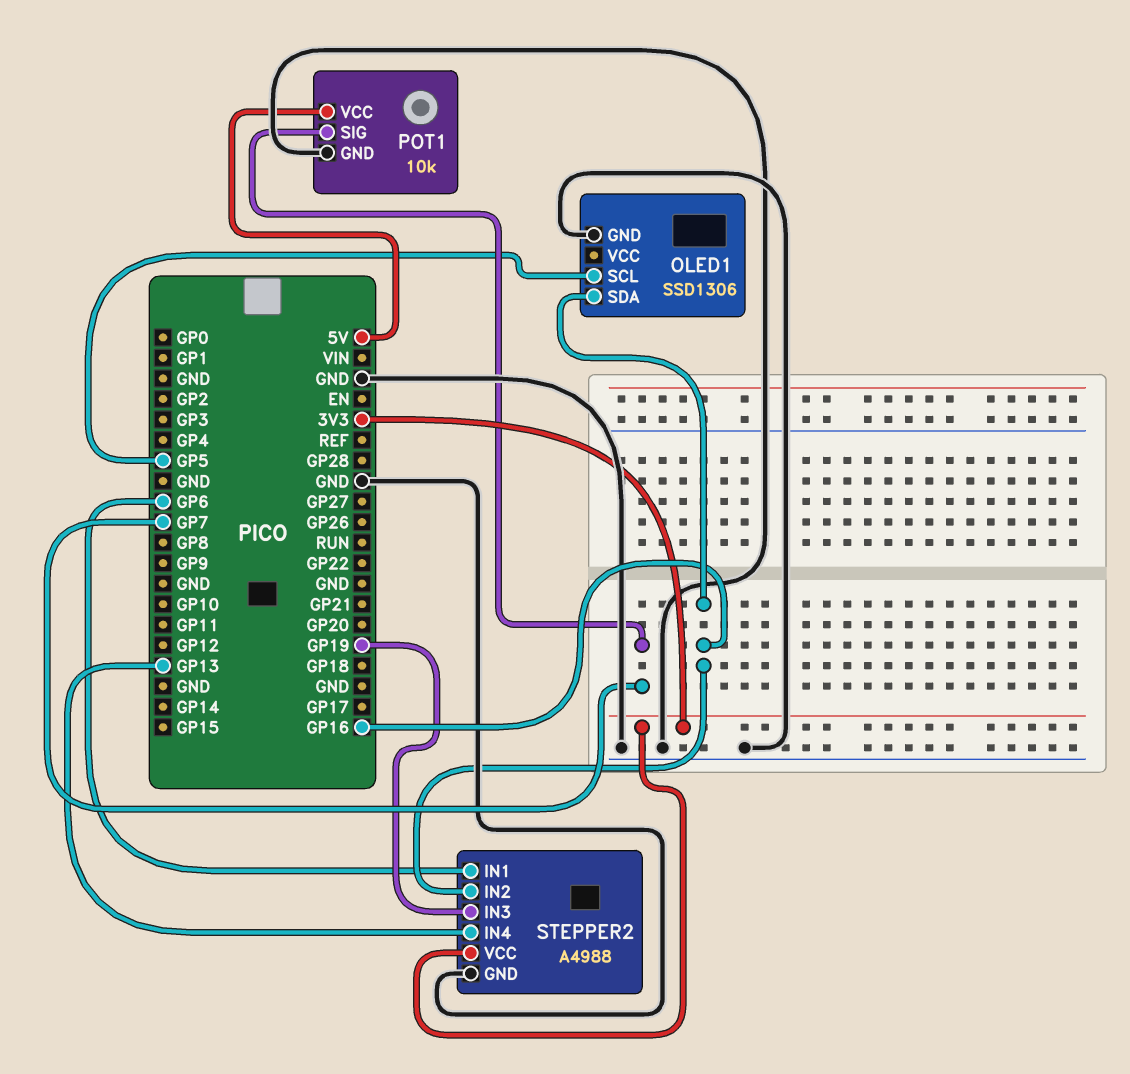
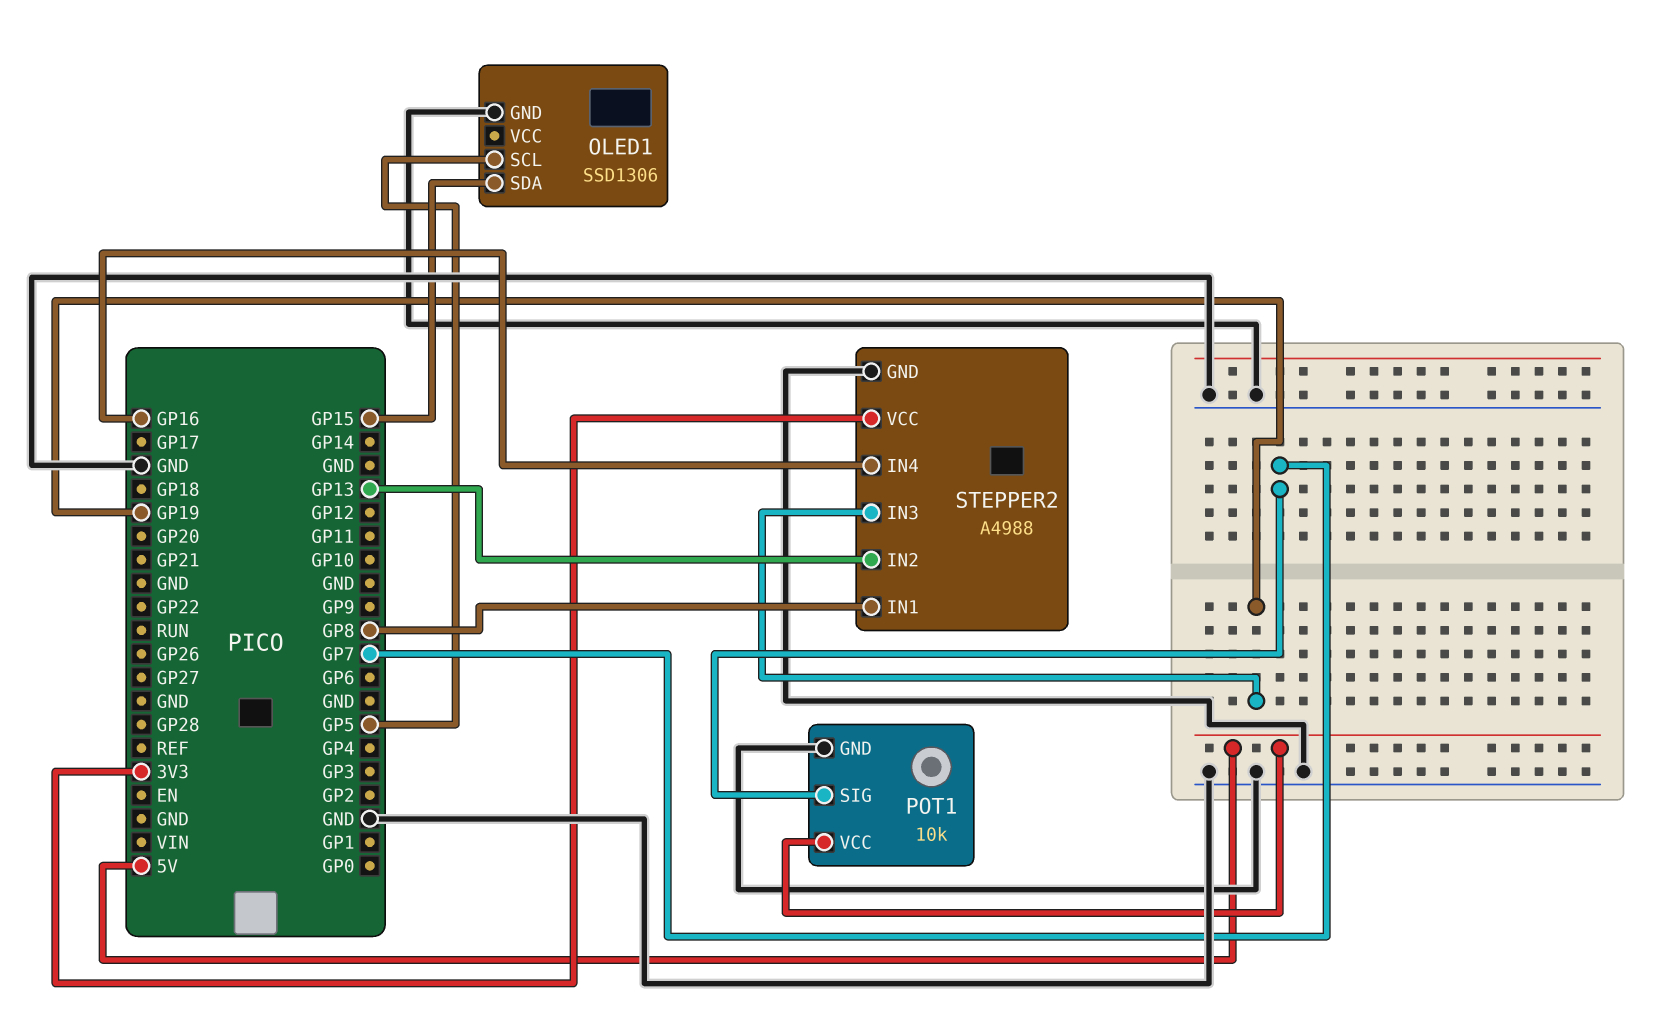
OLED1 pin SDA: GP16 -> GP15
STEPPER2 pin IN1: GP6 -> GP8
STEPPER2 pin IN2: GP16 -> GP13
STEPPER2 pin IN4: GP13 -> GP16

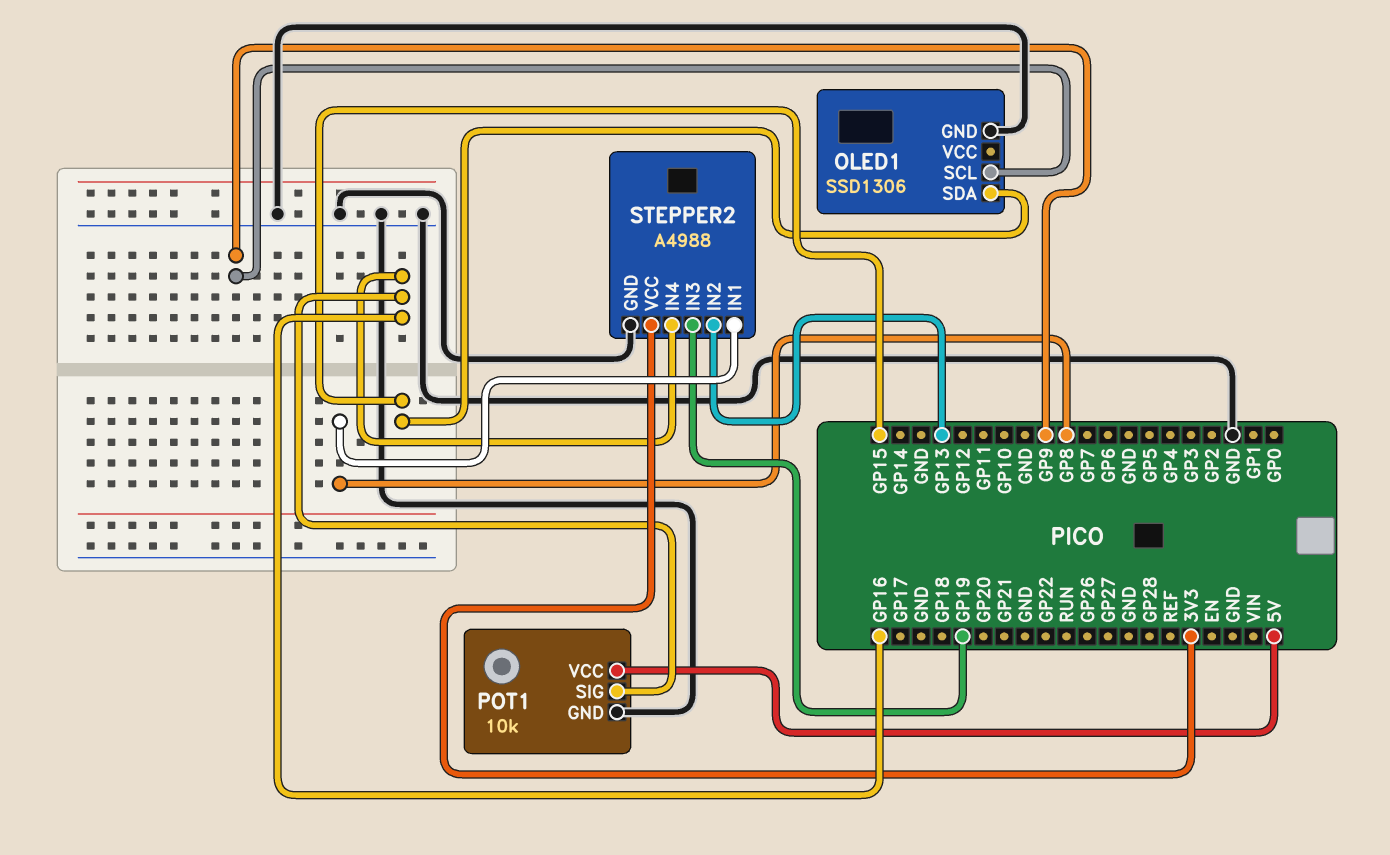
OLED1 pin SCL: GP5 -> GP9
POT1 pin SIG: GP7 -> GP16

